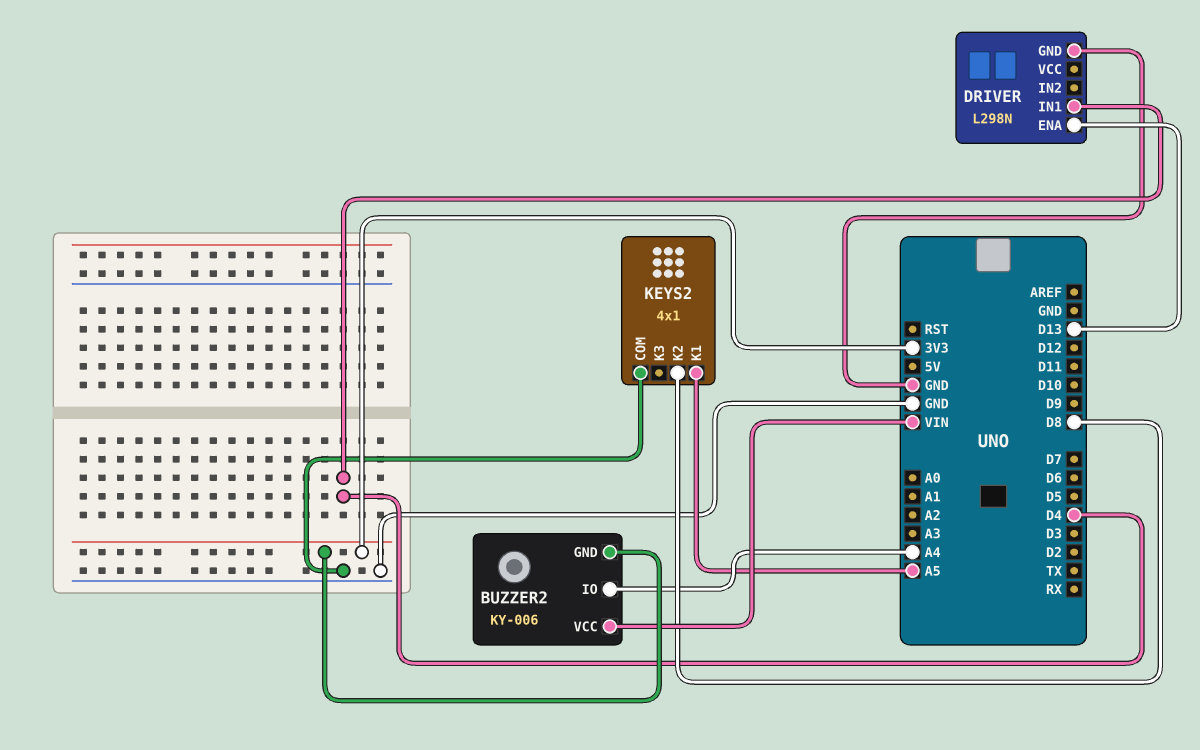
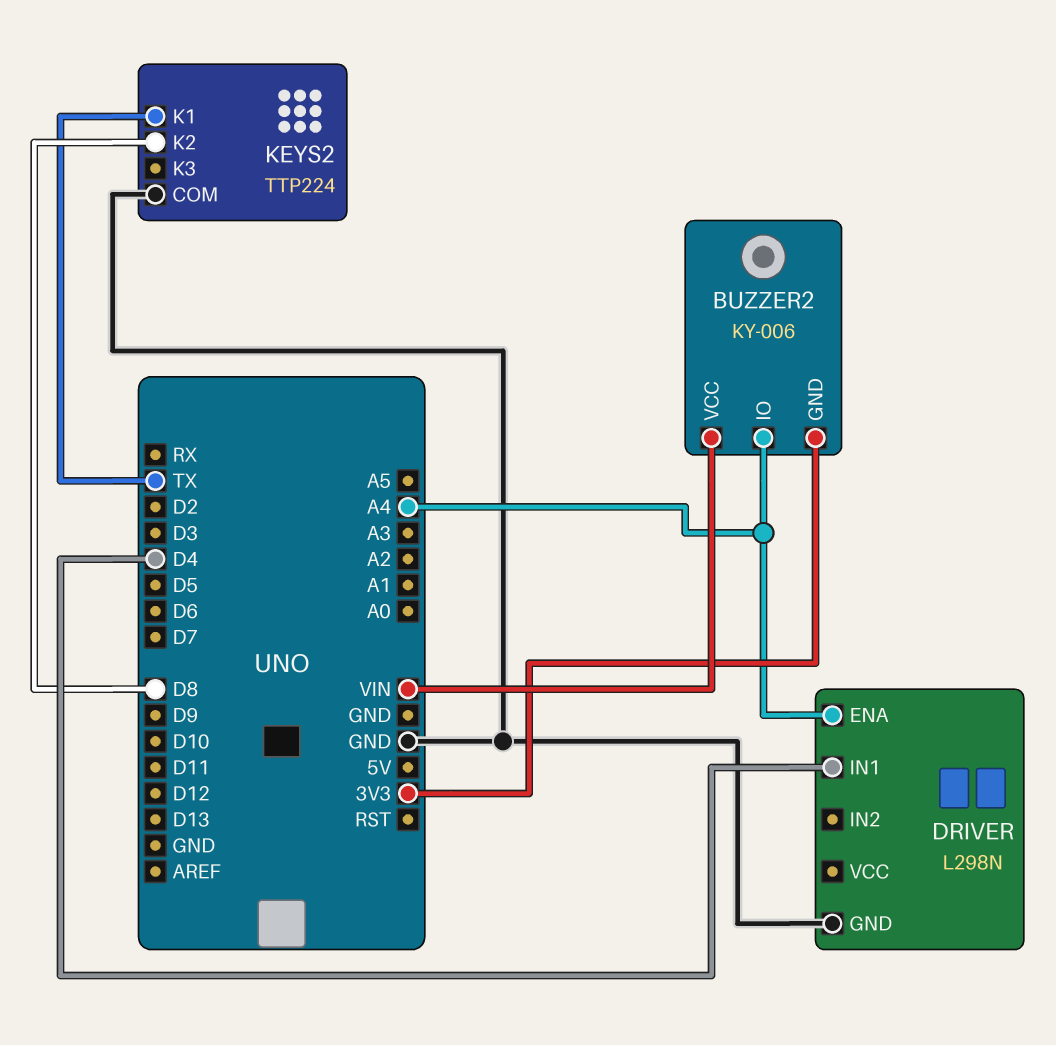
DRIVER pin ENA: D13 -> A4
KEYS2: 4x1 -> TTP224
KEYS2 pin K1: A5 -> TX

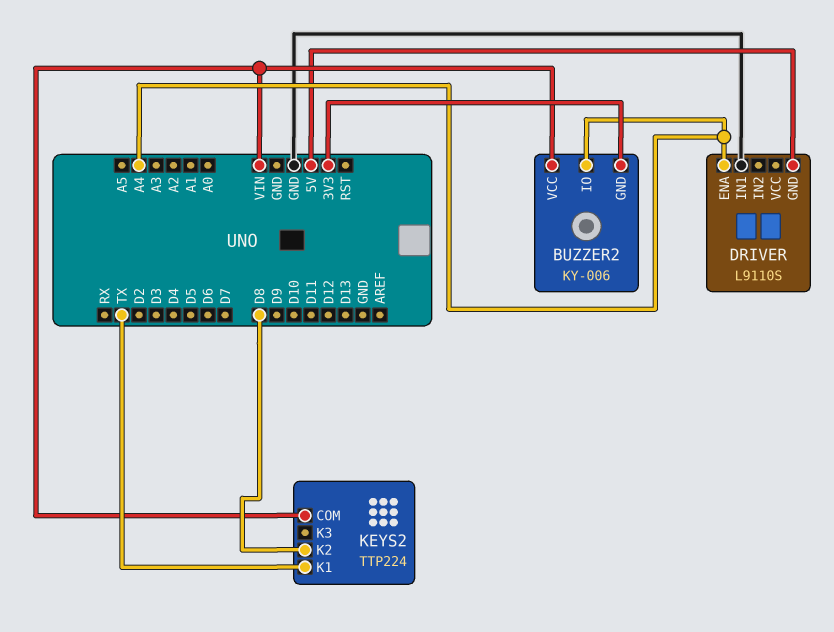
DRIVER: L298N -> L9110S
DRIVER pin GND: GND -> 5V
DRIVER pin IN1: D4 -> GND
KEYS2 pin COM: GND -> VIN

